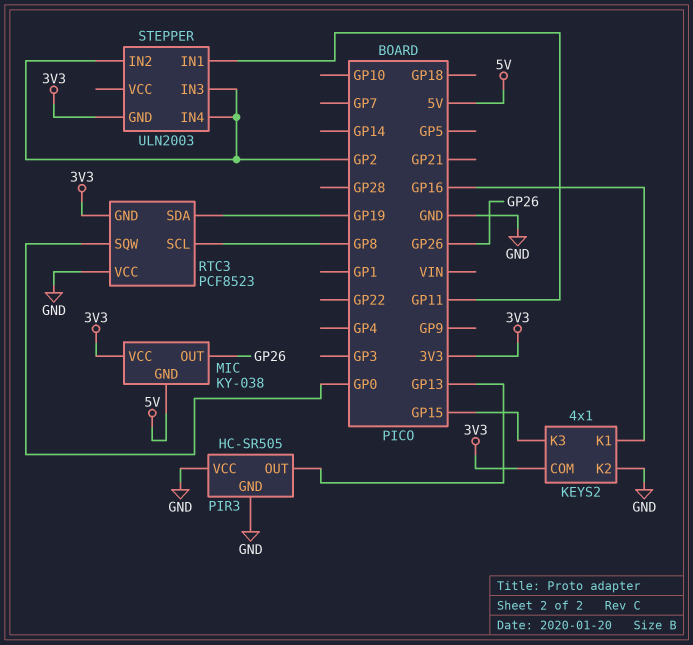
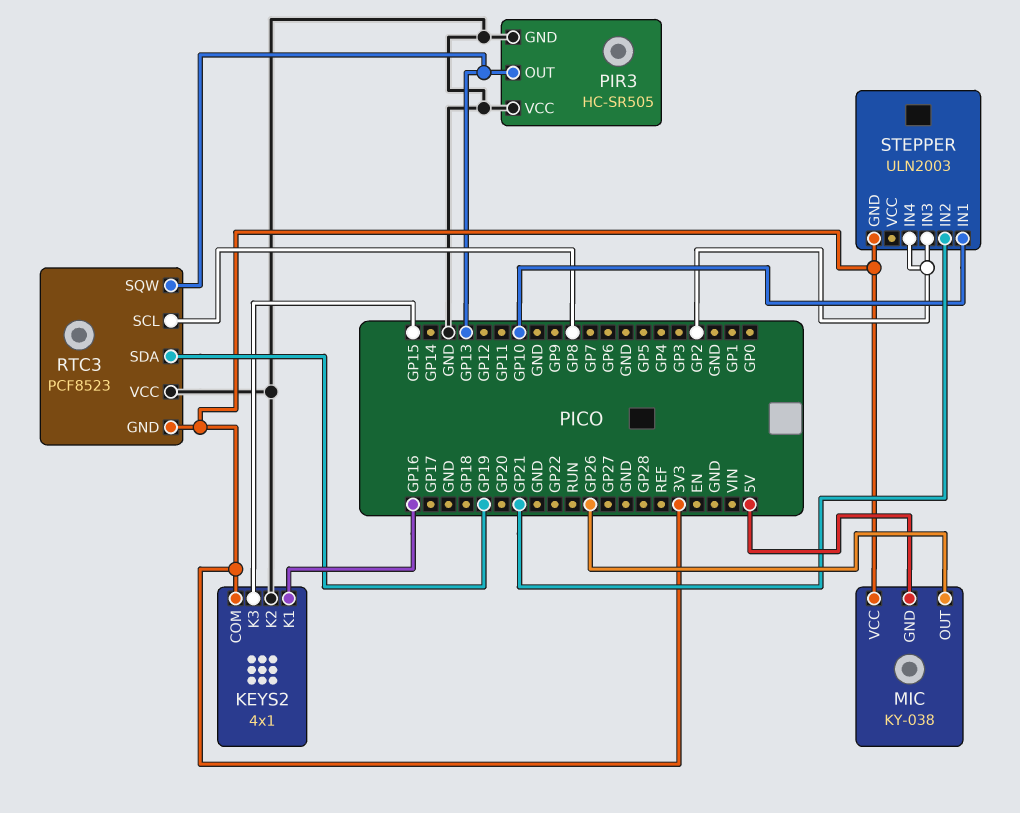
RTC3 pin SQW: GP0 -> GP13
STEPPER pin IN1: GP11 -> GP10
STEPPER pin IN2: GP2 -> GP21

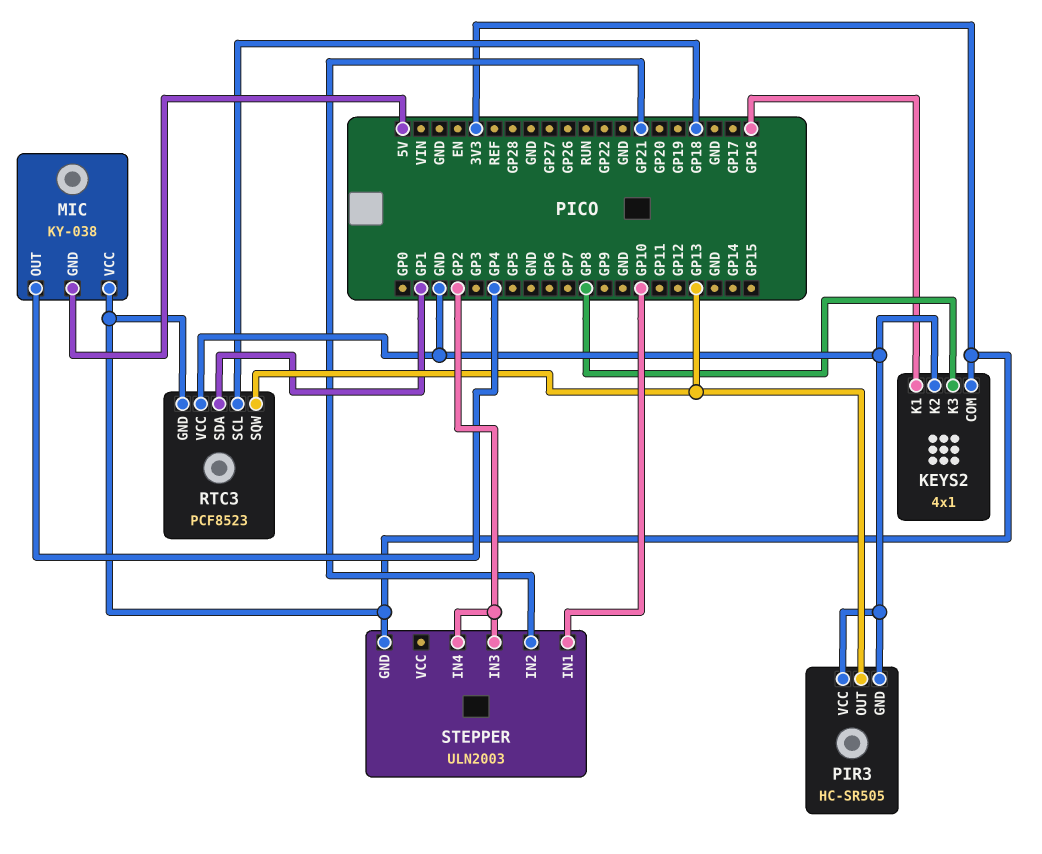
KEYS2 pin K3: GP15 -> GP8
MIC pin OUT: GP26 -> GP4
RTC3 pin SCL: GP8 -> GP18
RTC3 pin SDA: GP19 -> GP1

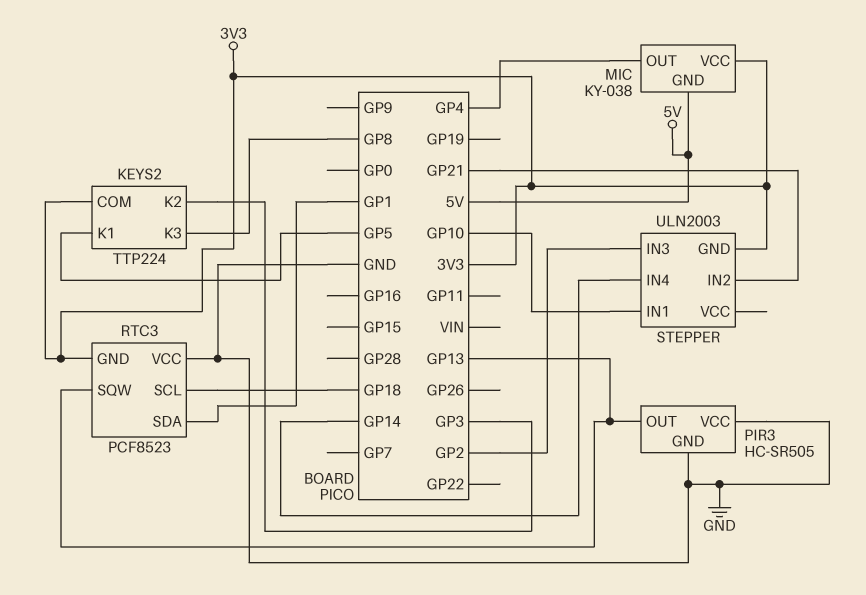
KEYS2: 4x1 -> TTP224
KEYS2 pin K1: GP16 -> GP5
KEYS2 pin K2: GND -> GP3
STEPPER pin IN4: GP2 -> GP14

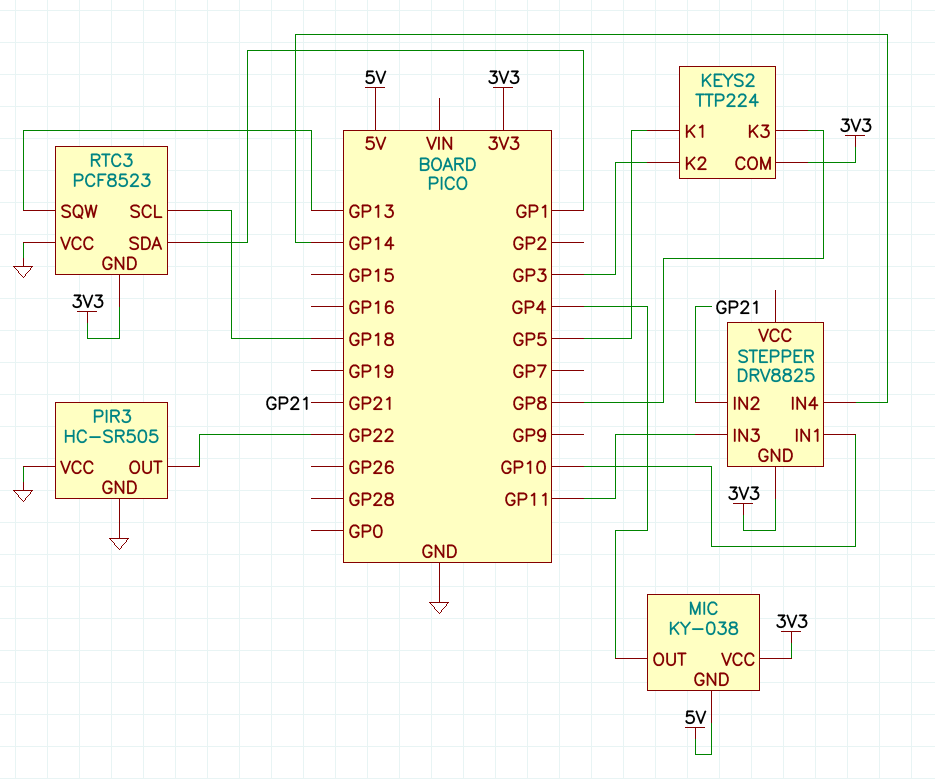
PIR3 pin OUT: GP13 -> GP22
STEPPER: ULN2003 -> DRV8825
STEPPER pin IN3: GP2 -> GP11

